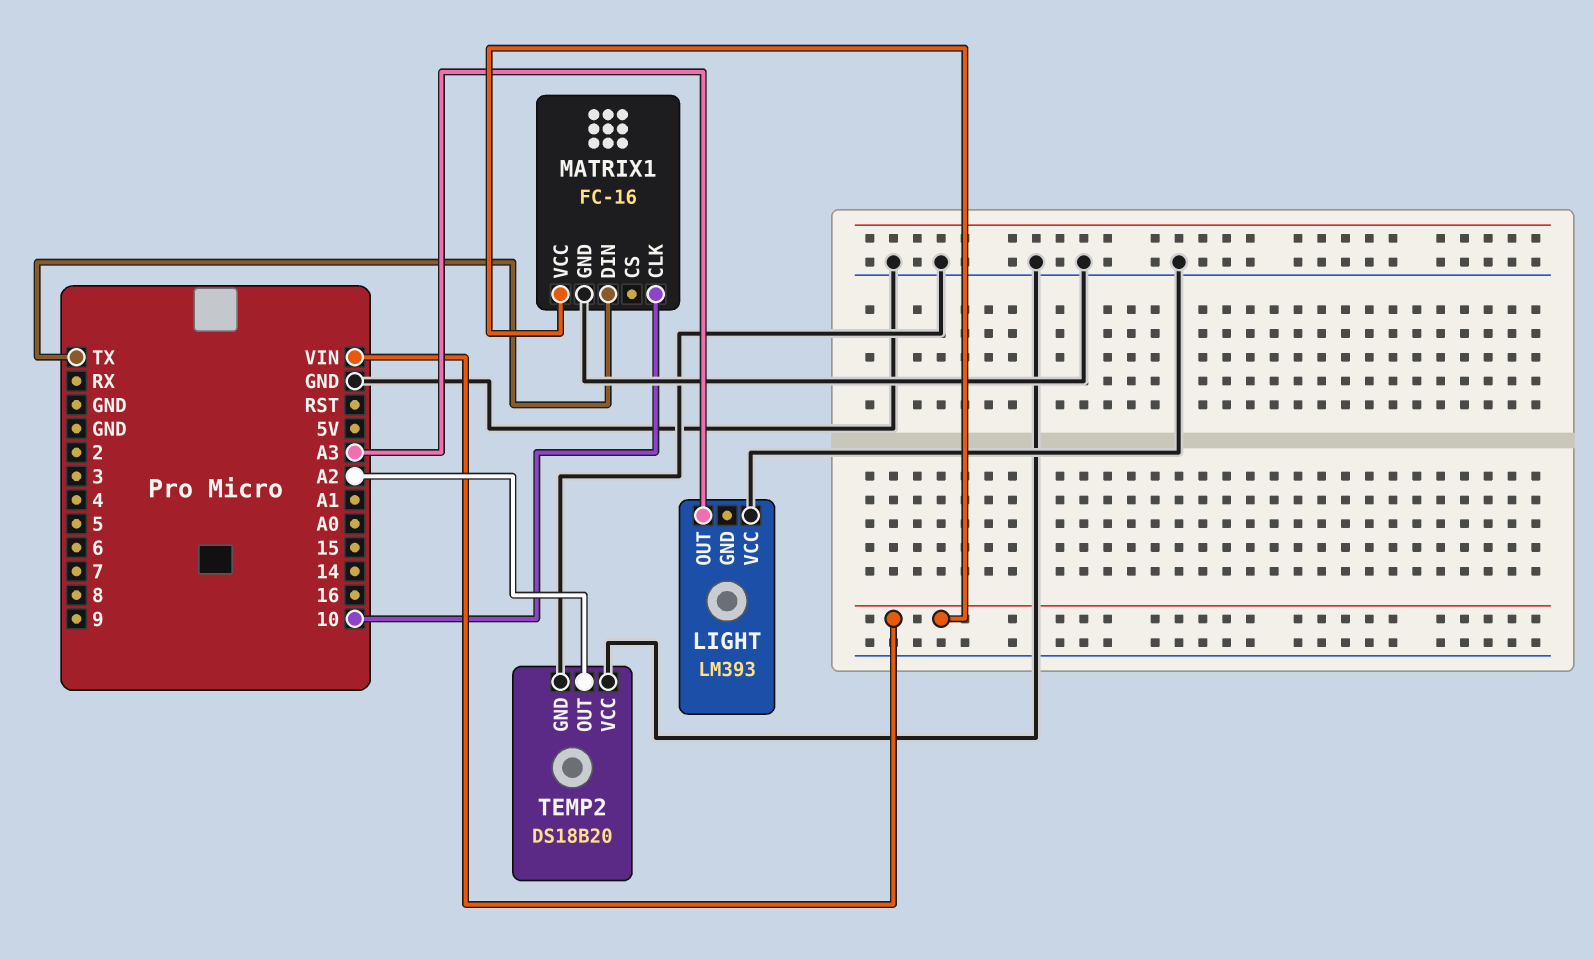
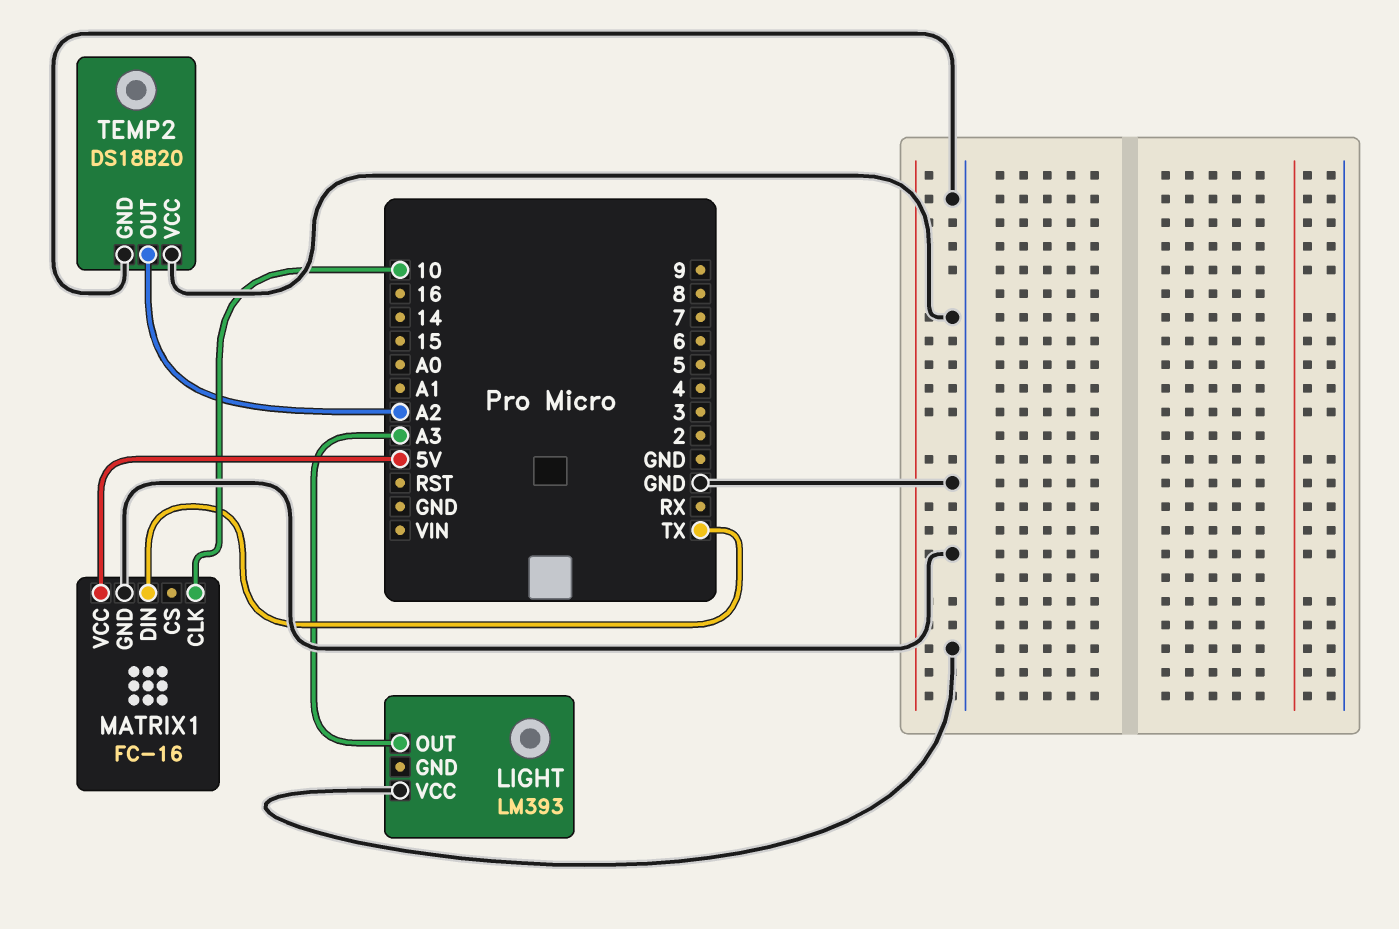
MATRIX1 pin VCC: VIN -> 5V

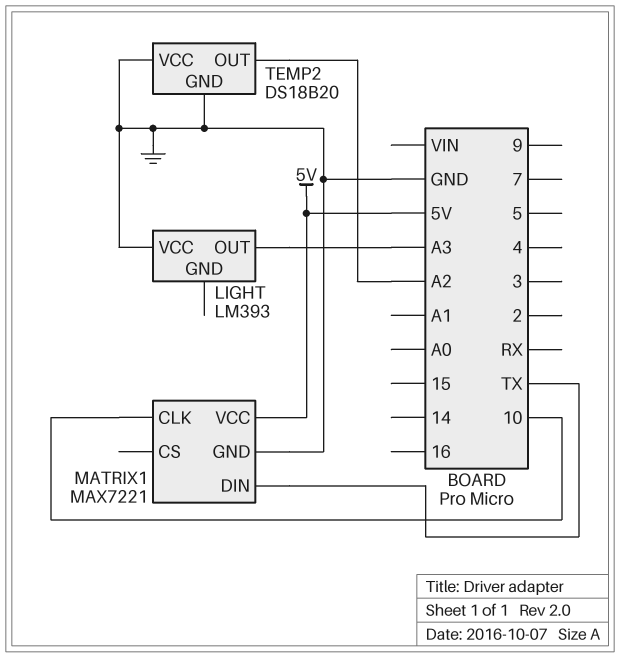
MATRIX1: FC-16 -> MAX7221

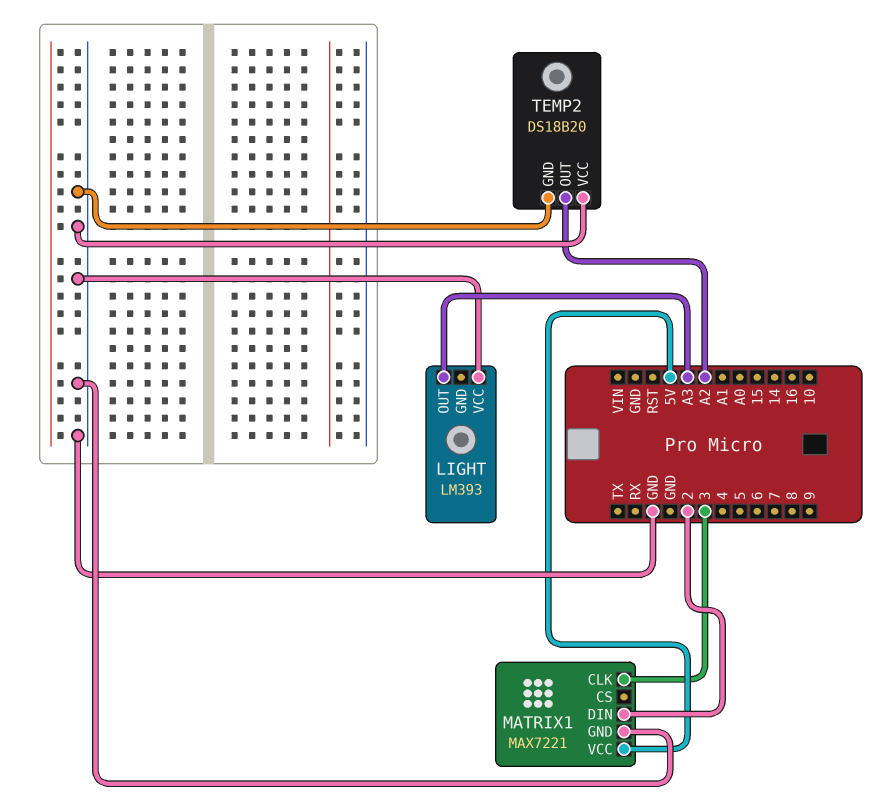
MATRIX1 pin CLK: 10 -> 3
MATRIX1 pin DIN: TX -> 2

